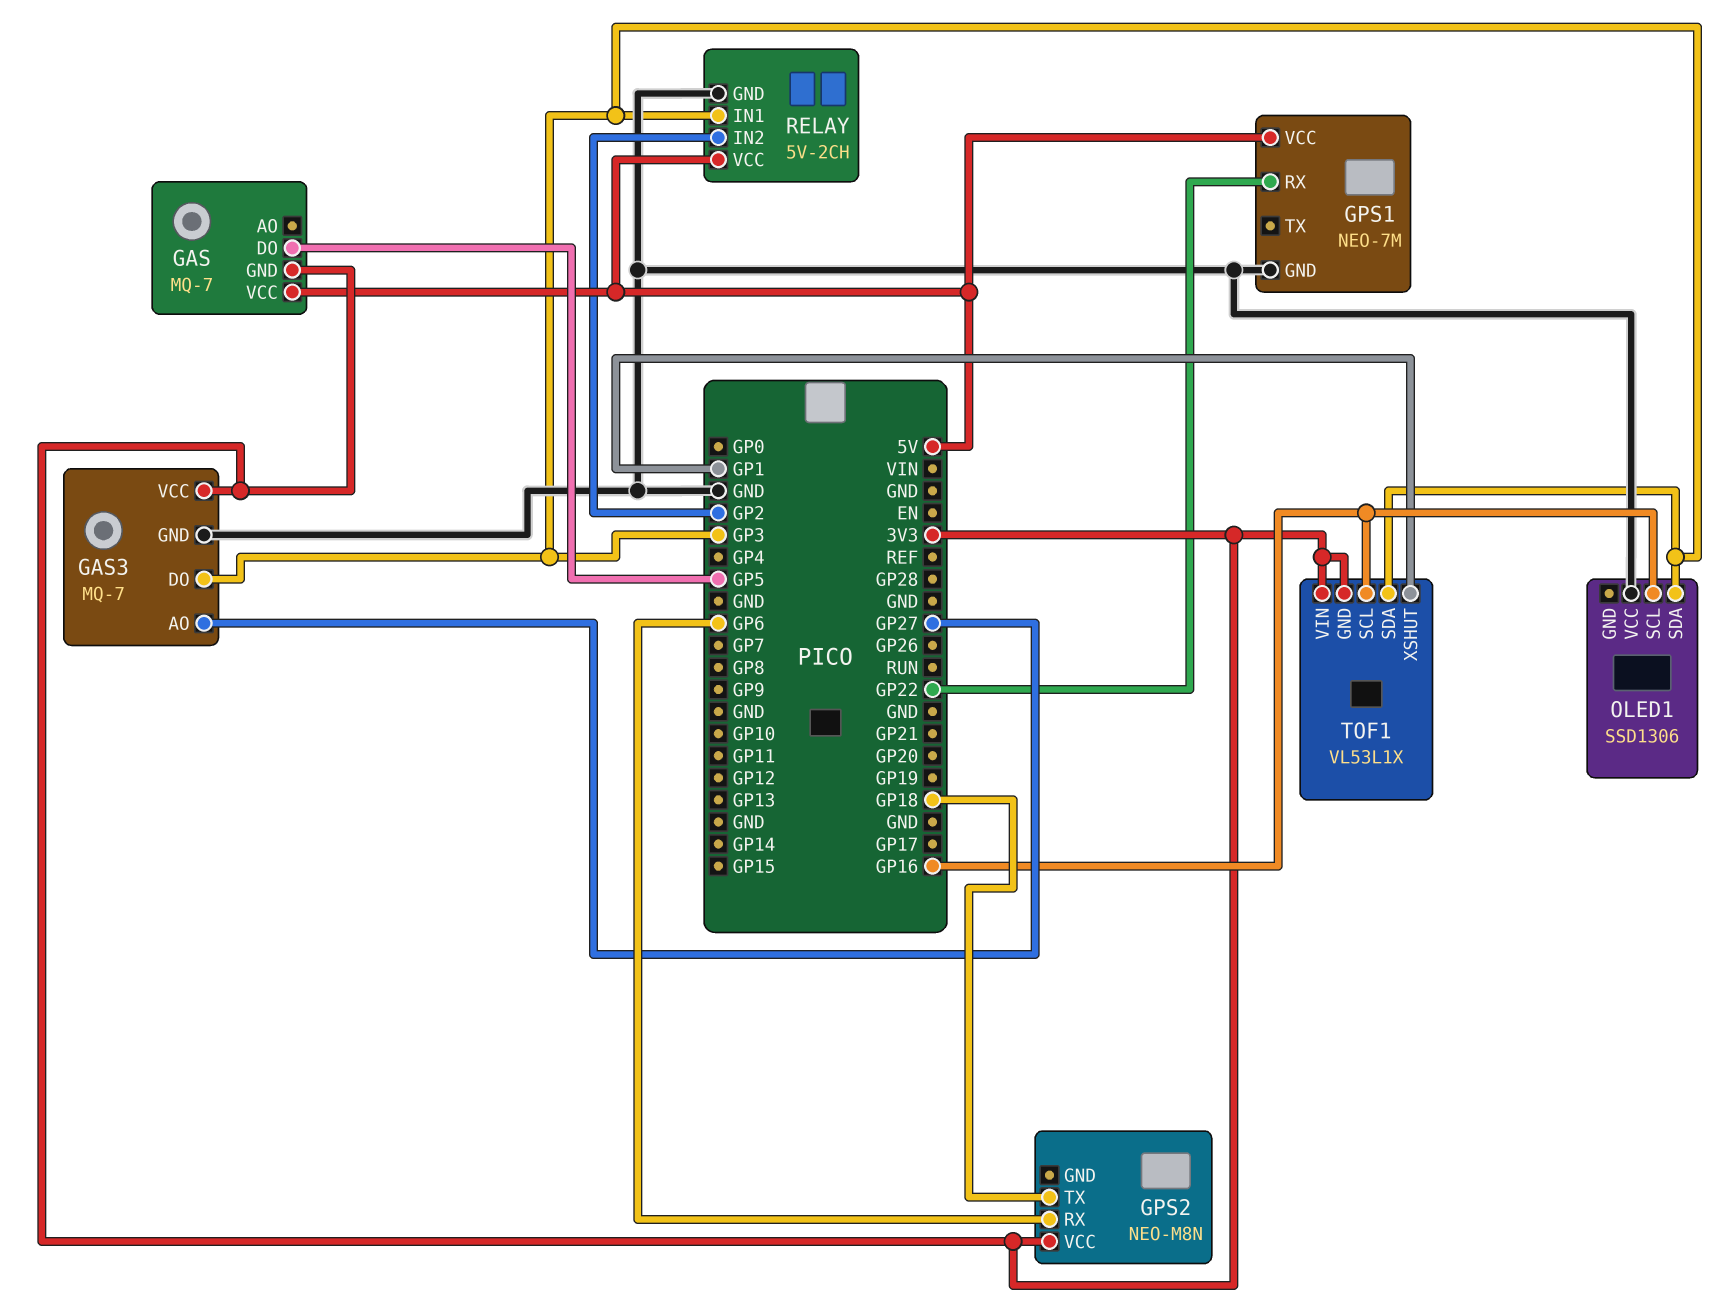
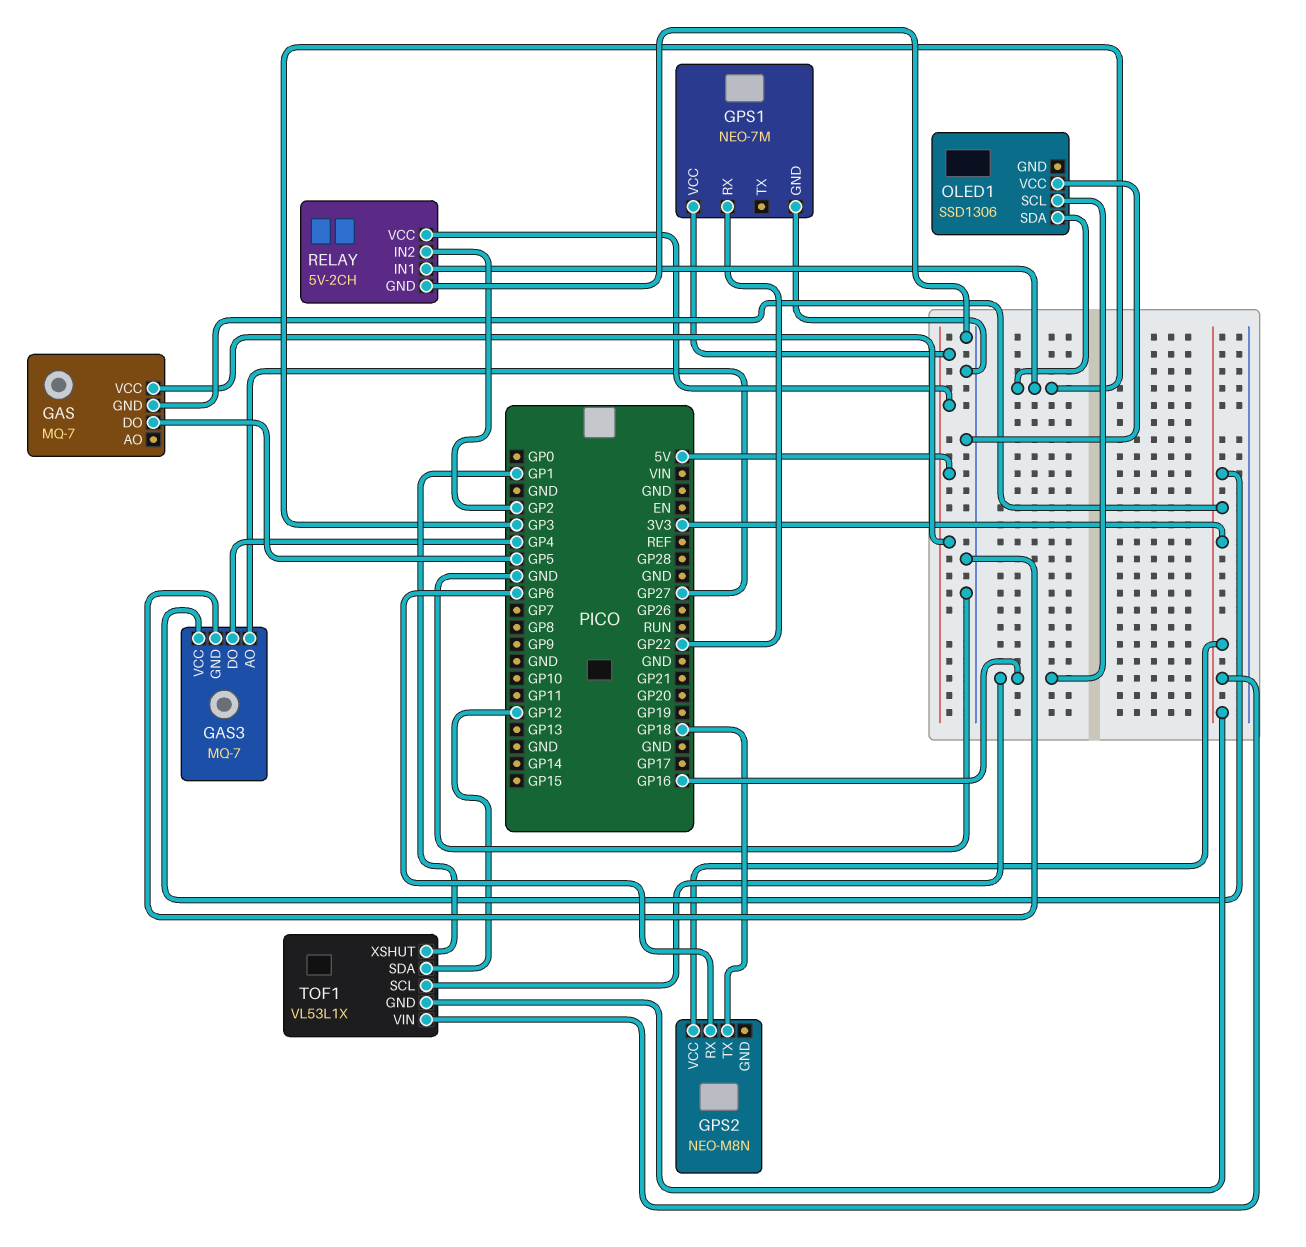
GAS3 pin DO: GP3 -> GP4
TOF1 pin SDA: GP3 -> GP12

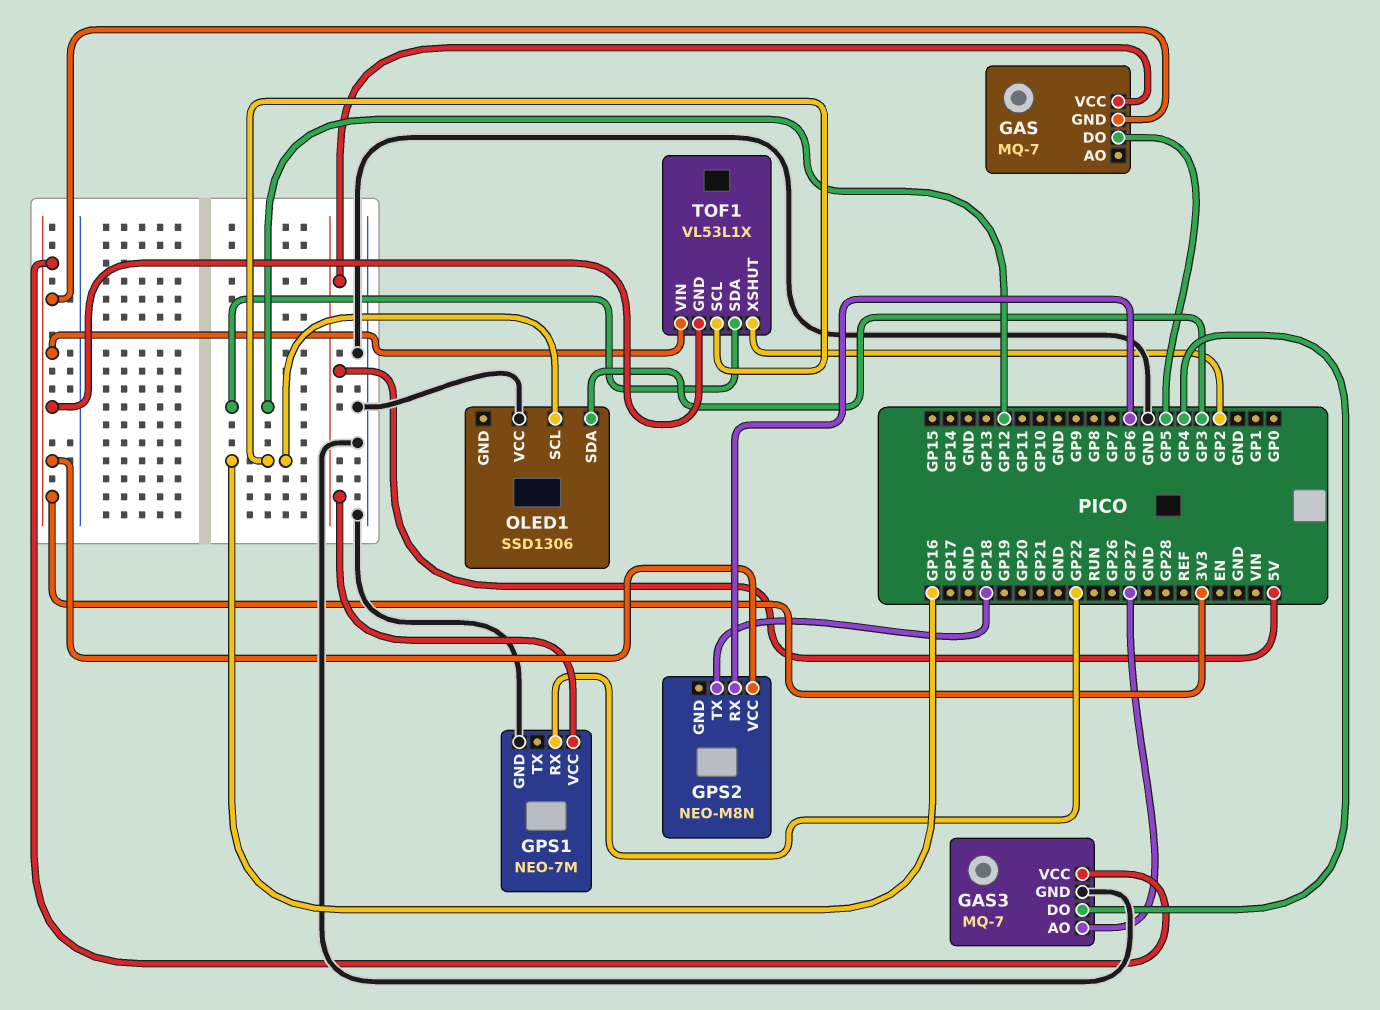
RELAY: 5V-2CH -> none
RELAY pin GND: GND -> none
RELAY pin IN1: GP3 -> none
RELAY pin IN2: GP2 -> none
RELAY pin VCC: 5V -> none
TOF1 pin XSHUT: GP1 -> GP2

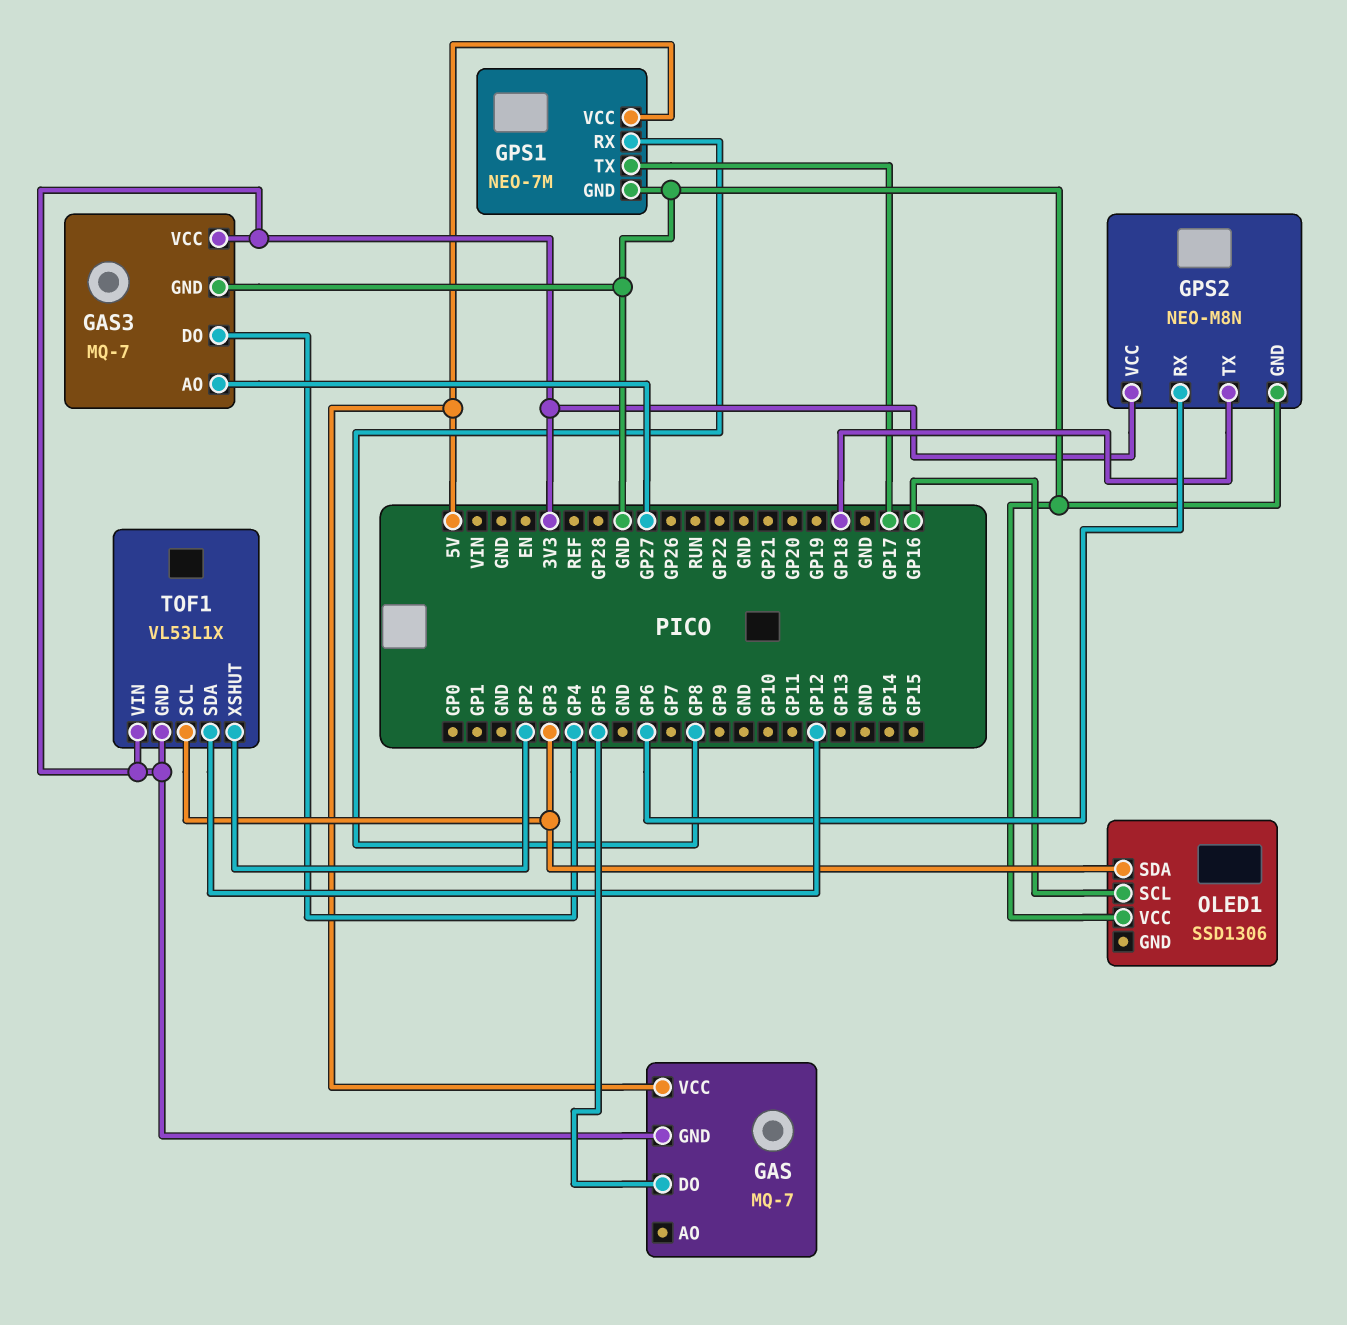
GPS1 pin RX: GP22 -> GP8
GPS1 pin TX: none -> GP17
GPS2 pin GND: none -> GND
TOF1 pin SCL: GP16 -> GP3

